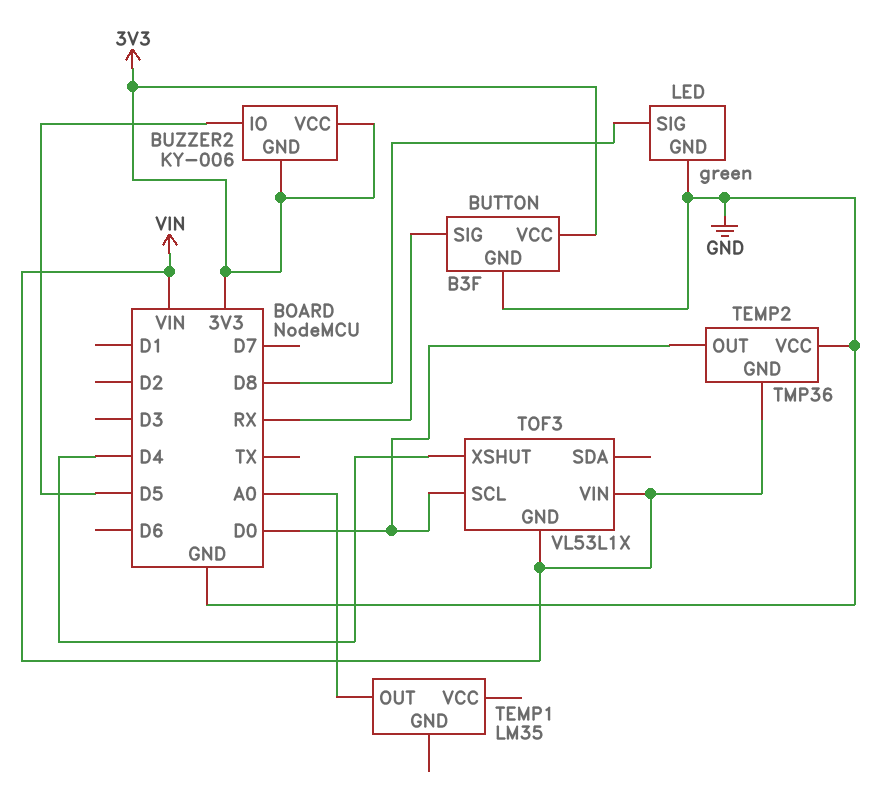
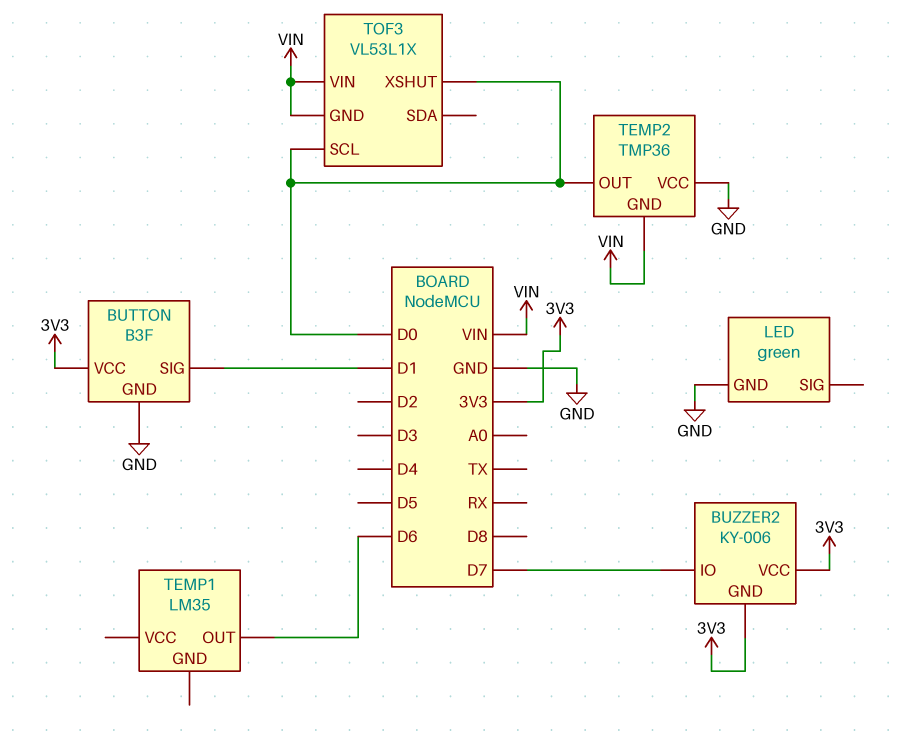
BUTTON pin SIG: RX -> D1
BUZZER2 pin IO: D5 -> D7
LED pin SIG: D8 -> none
TEMP1 pin OUT: A0 -> D6
TOF3 pin XSHUT: D4 -> D0

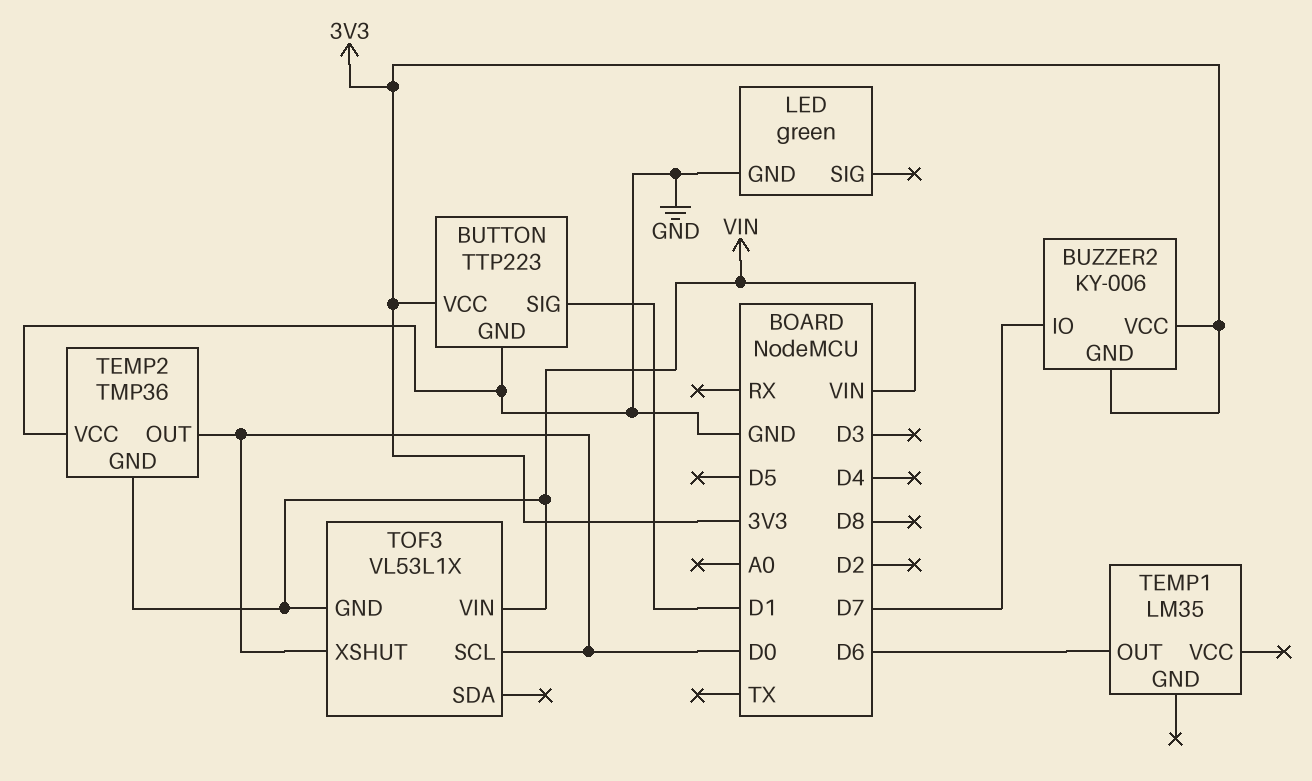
BUTTON: B3F -> TTP223

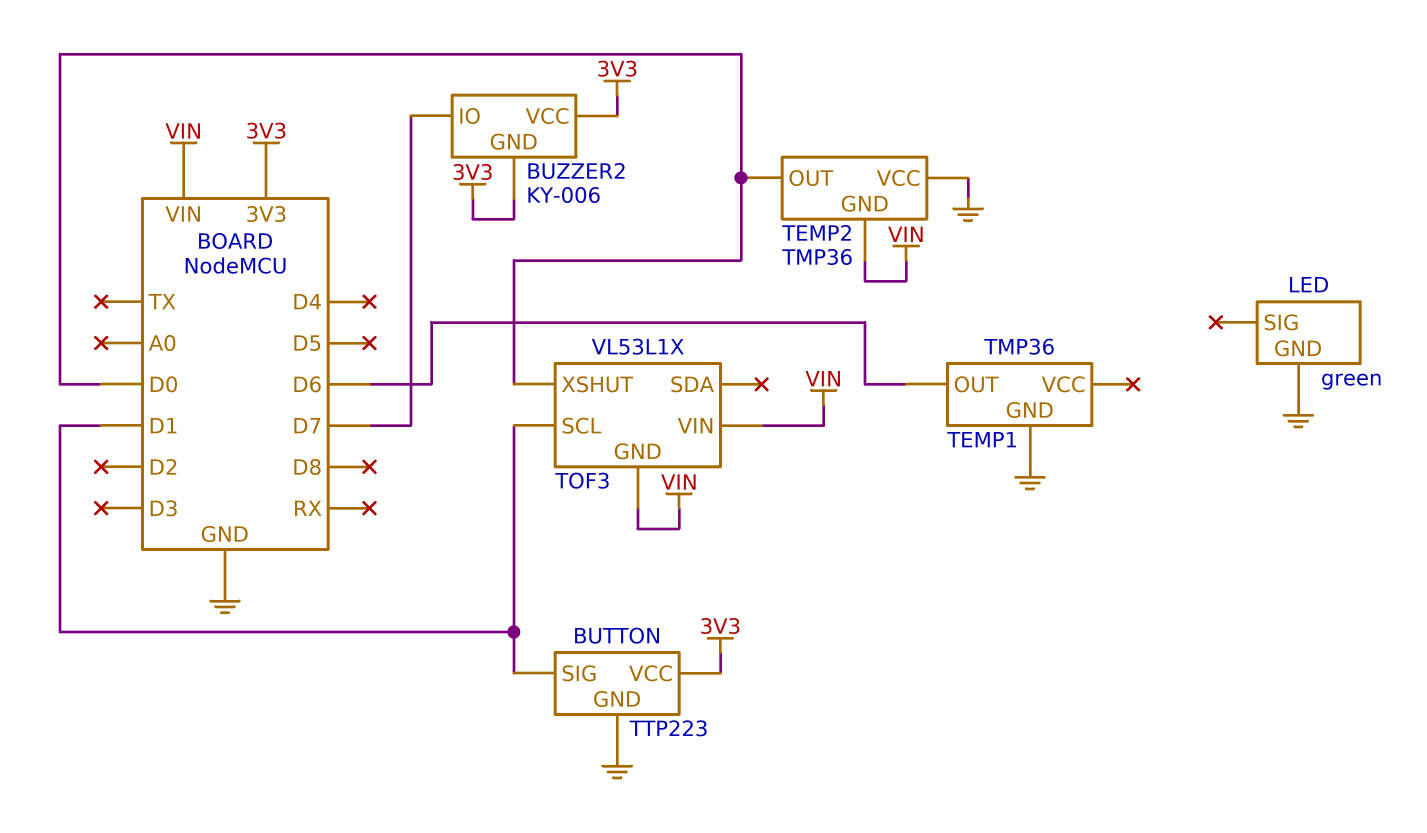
TEMP1: LM35 -> TMP36
TEMP1 pin GND: none -> GND
TOF3 pin SCL: D0 -> D1

